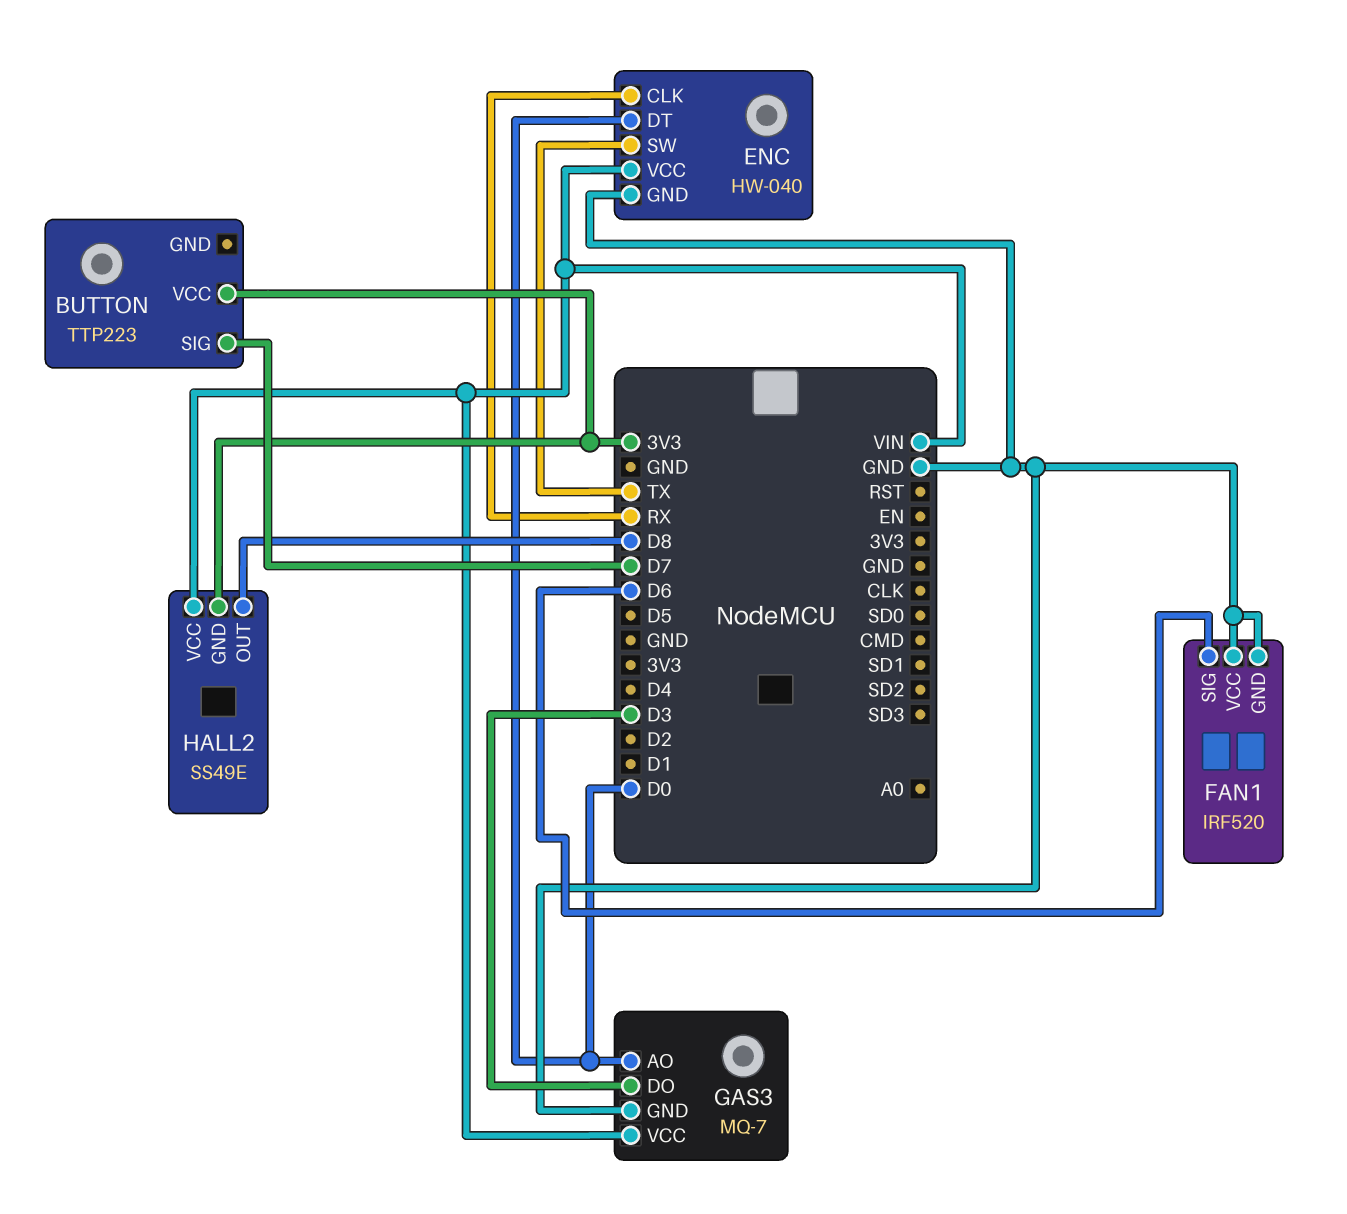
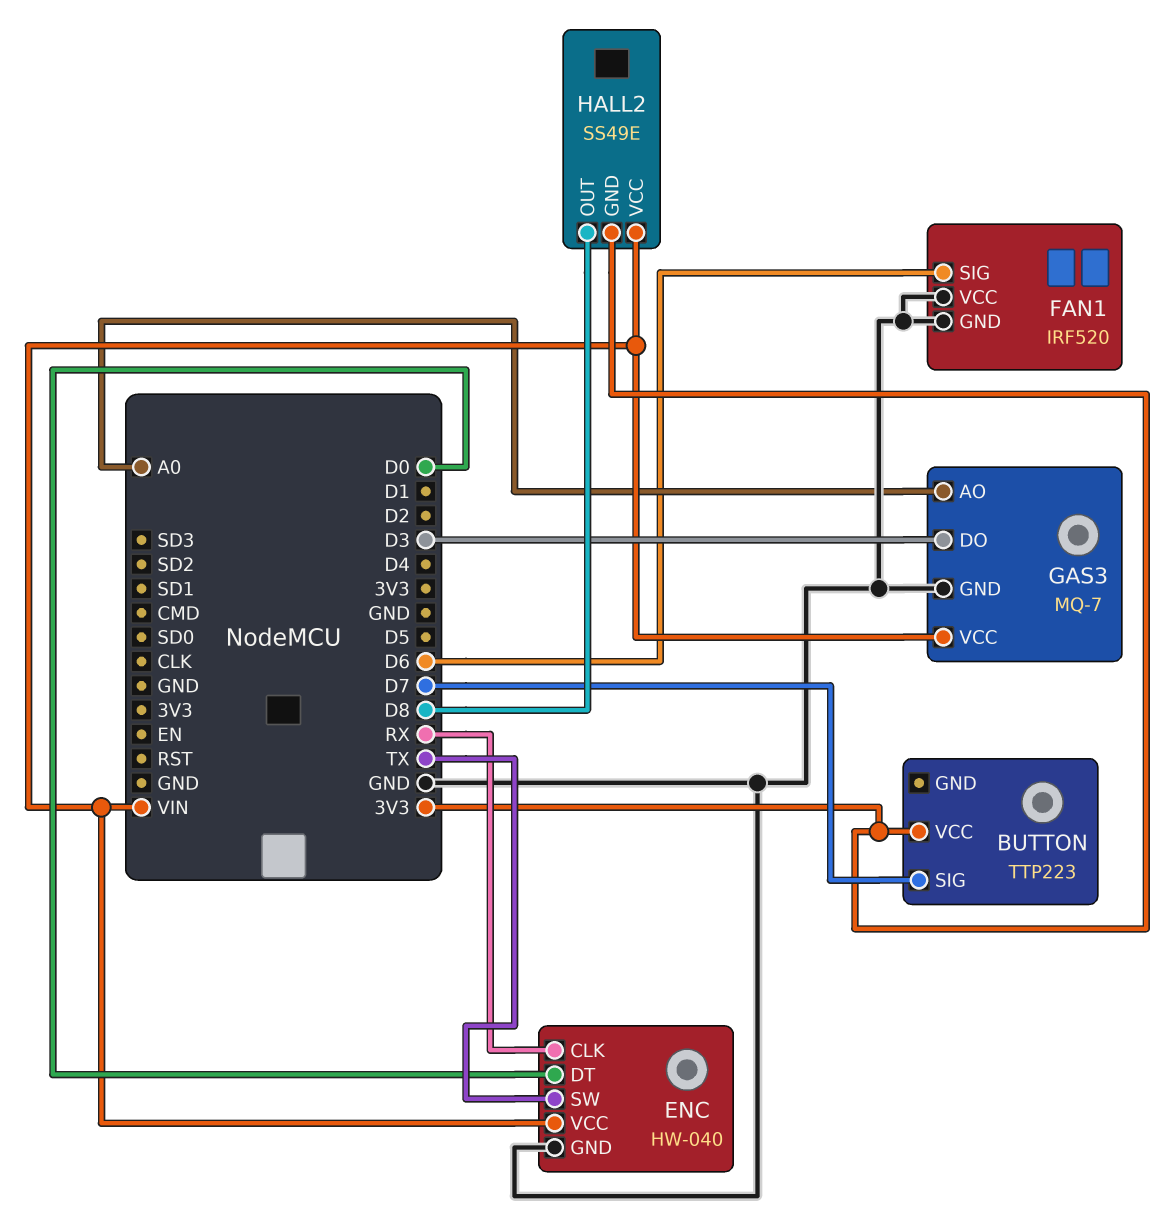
GAS3 pin AO: D0 -> A0

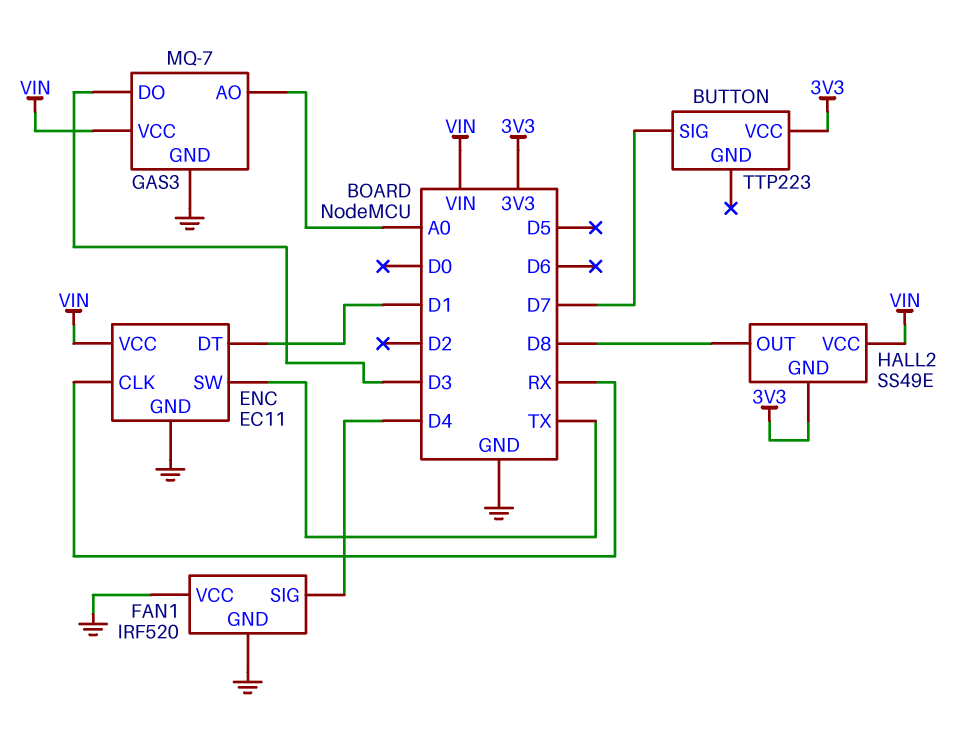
ENC: HW-040 -> EC11
ENC pin DT: D0 -> D1
FAN1 pin SIG: D6 -> D4

